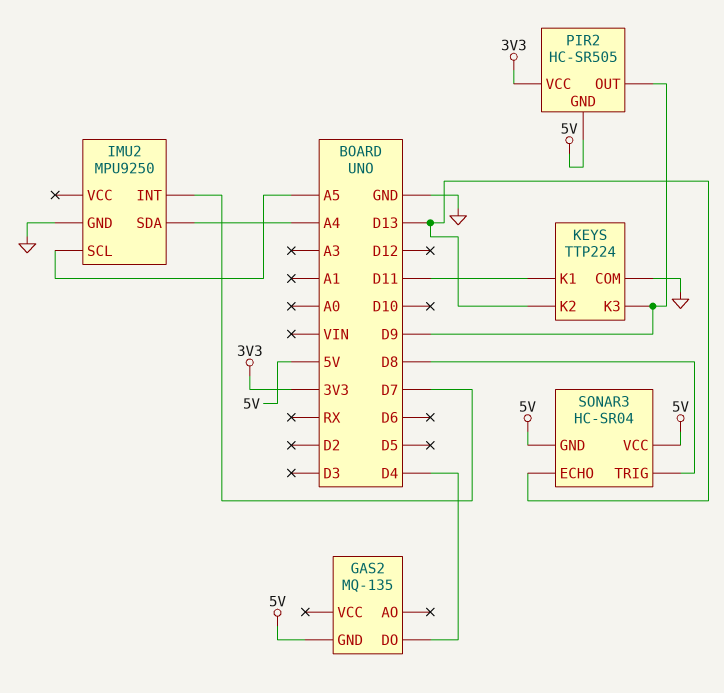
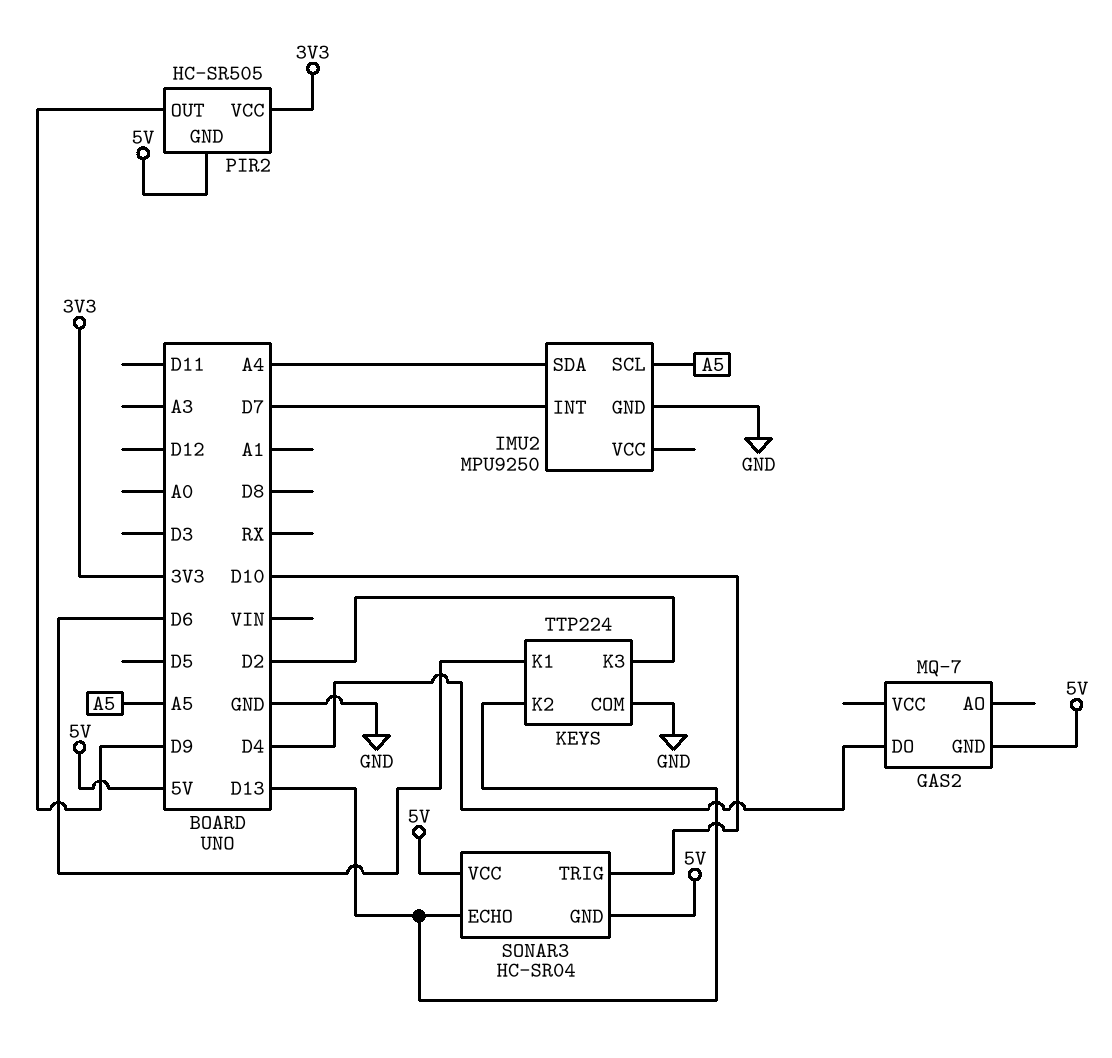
GAS2: MQ-135 -> MQ-7
KEYS pin K1: D11 -> D6
KEYS pin K3: D9 -> D2
SONAR3 pin TRIG: D8 -> D10

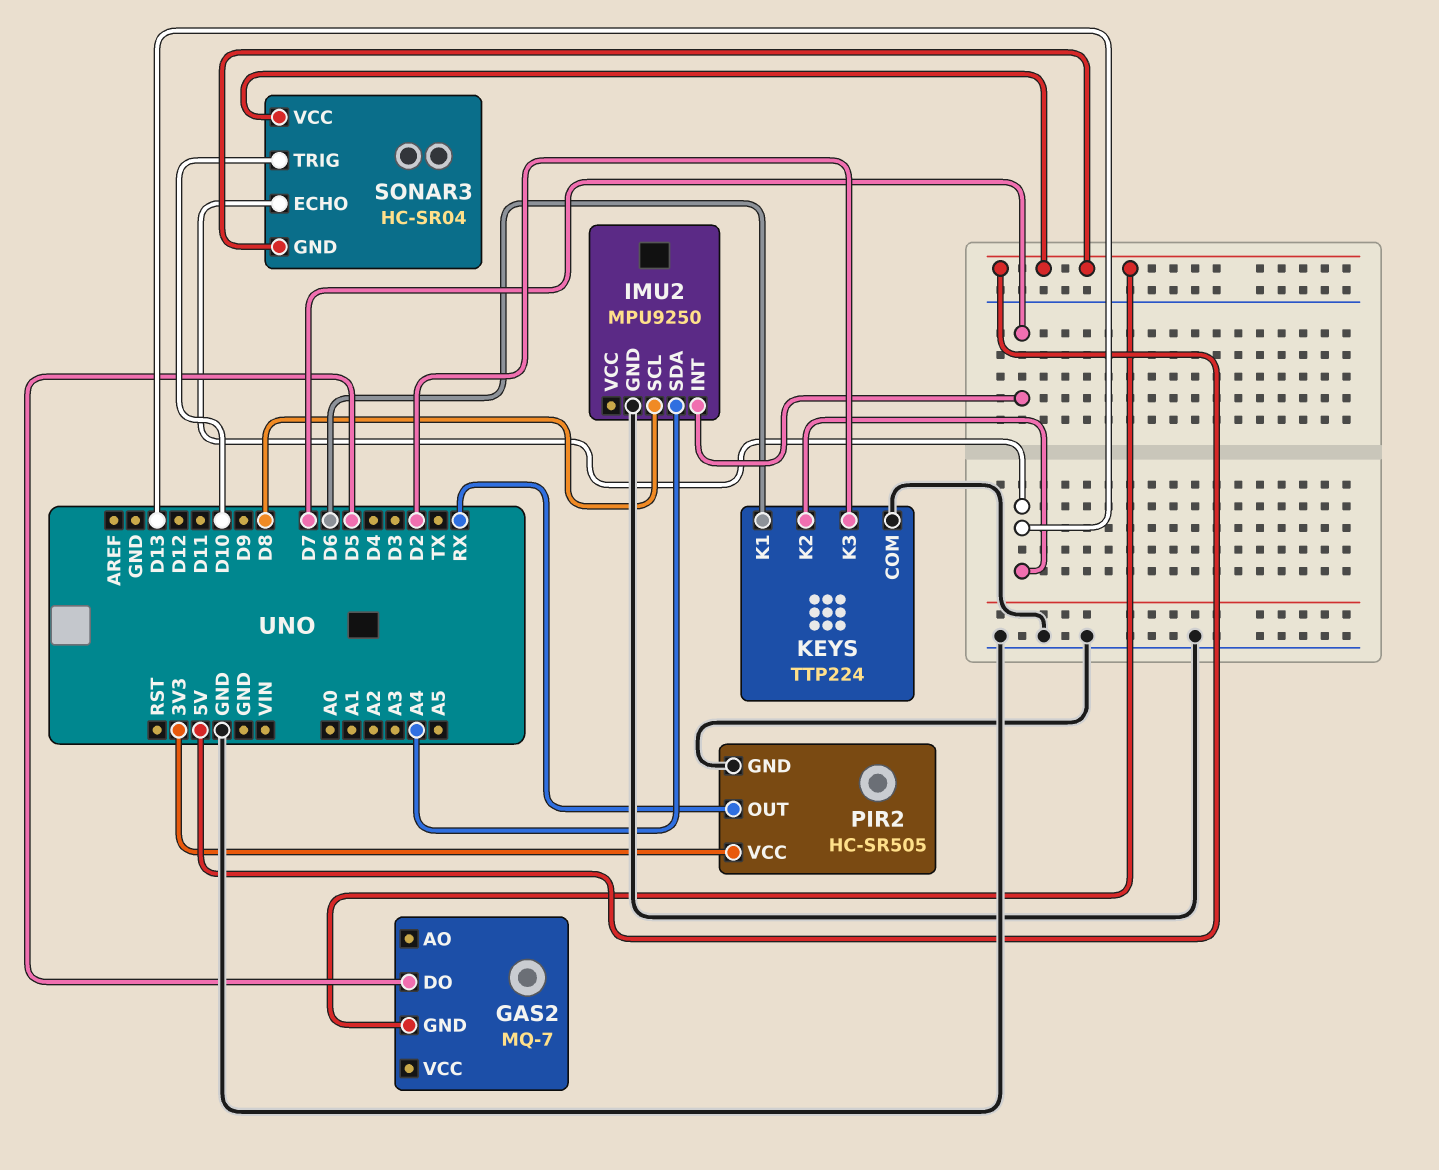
GAS2 pin DO: D4 -> D5
IMU2 pin SCL: A5 -> D8
PIR2 pin GND: 5V -> GND
PIR2 pin OUT: D9 -> RX

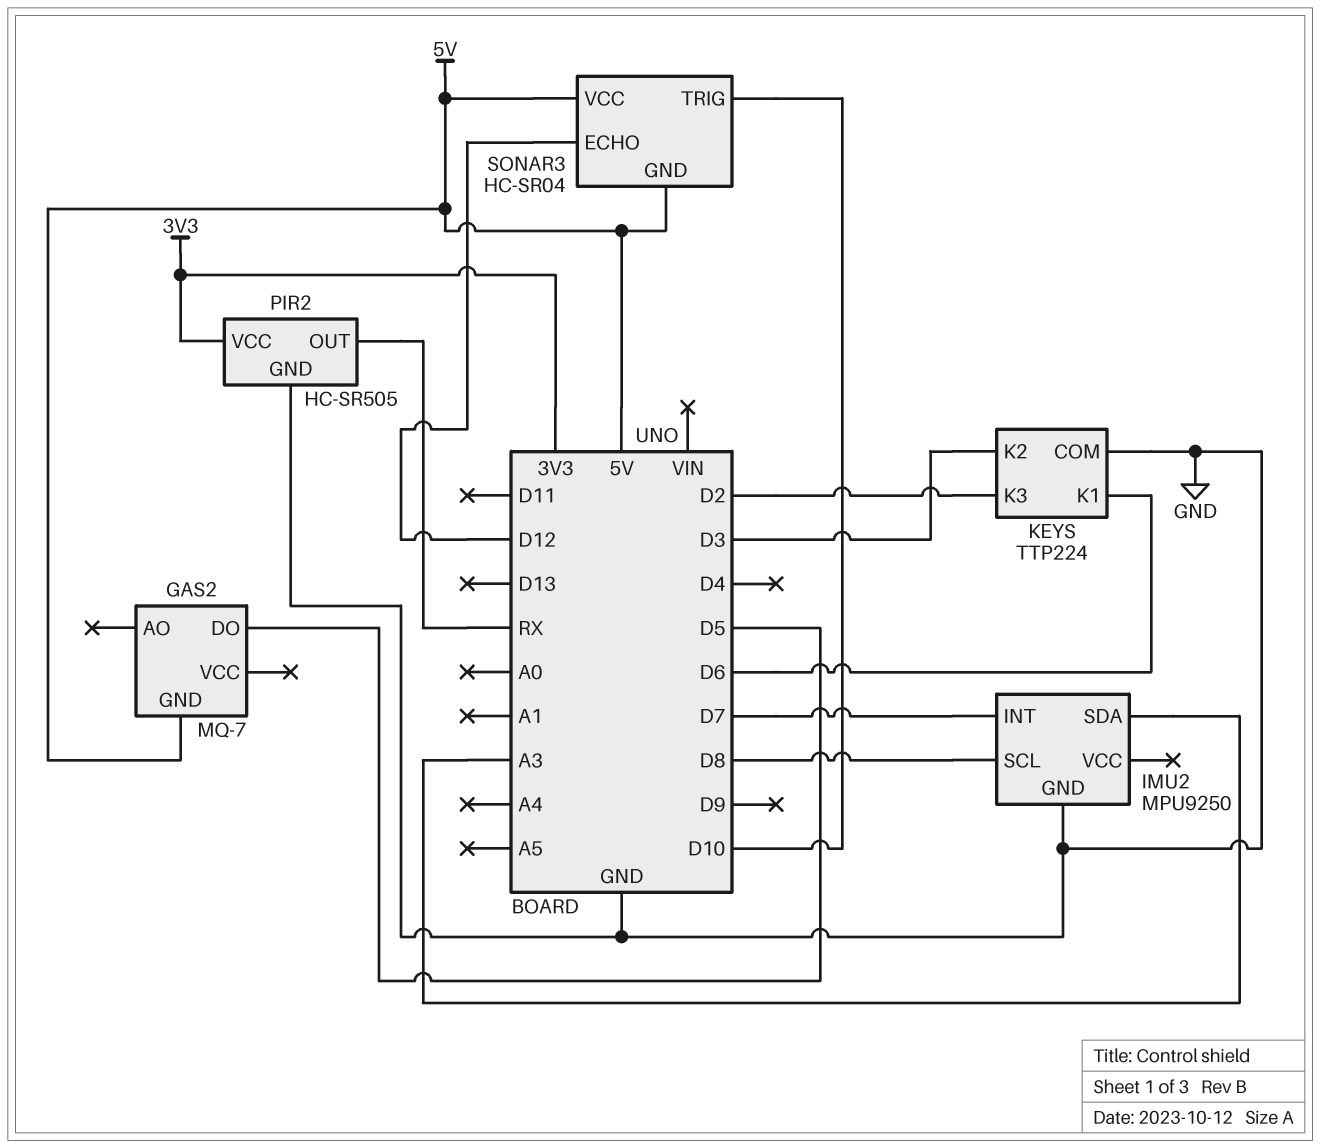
IMU2 pin SDA: A4 -> A3
KEYS pin K2: D13 -> D3
SONAR3 pin ECHO: D13 -> D12

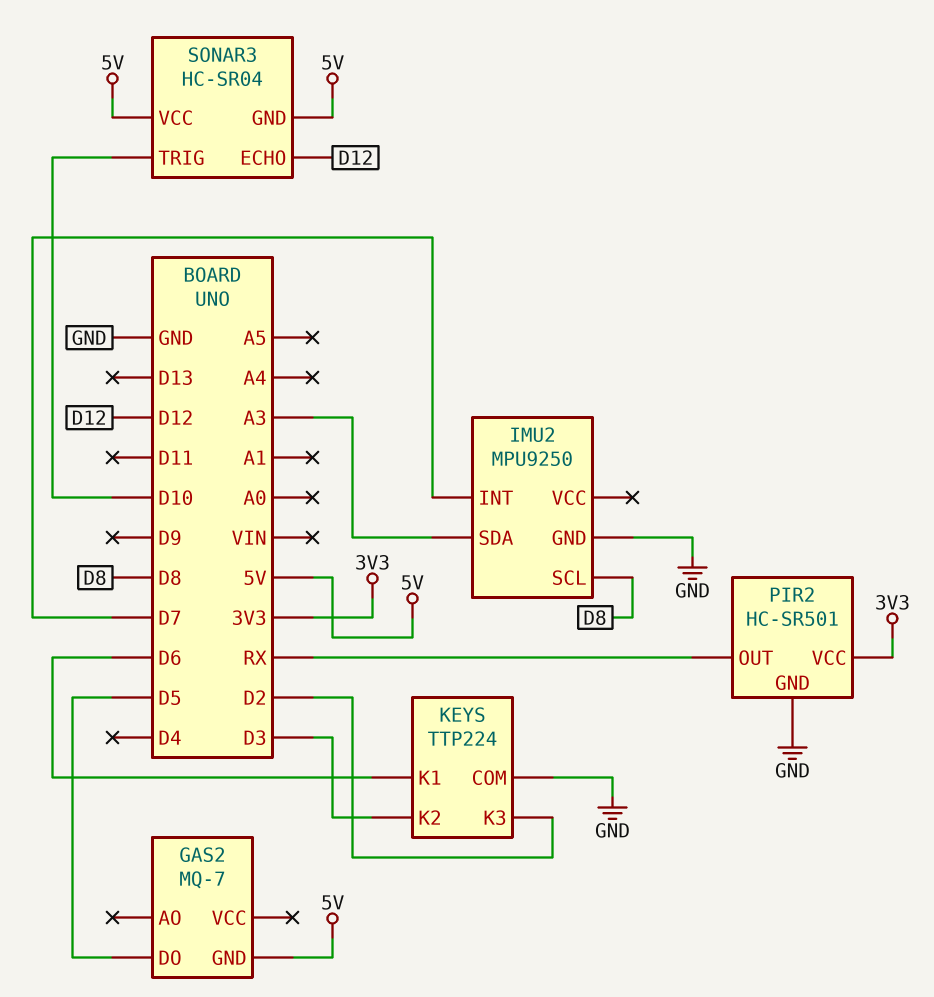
PIR2: HC-SR505 -> HC-SR501

